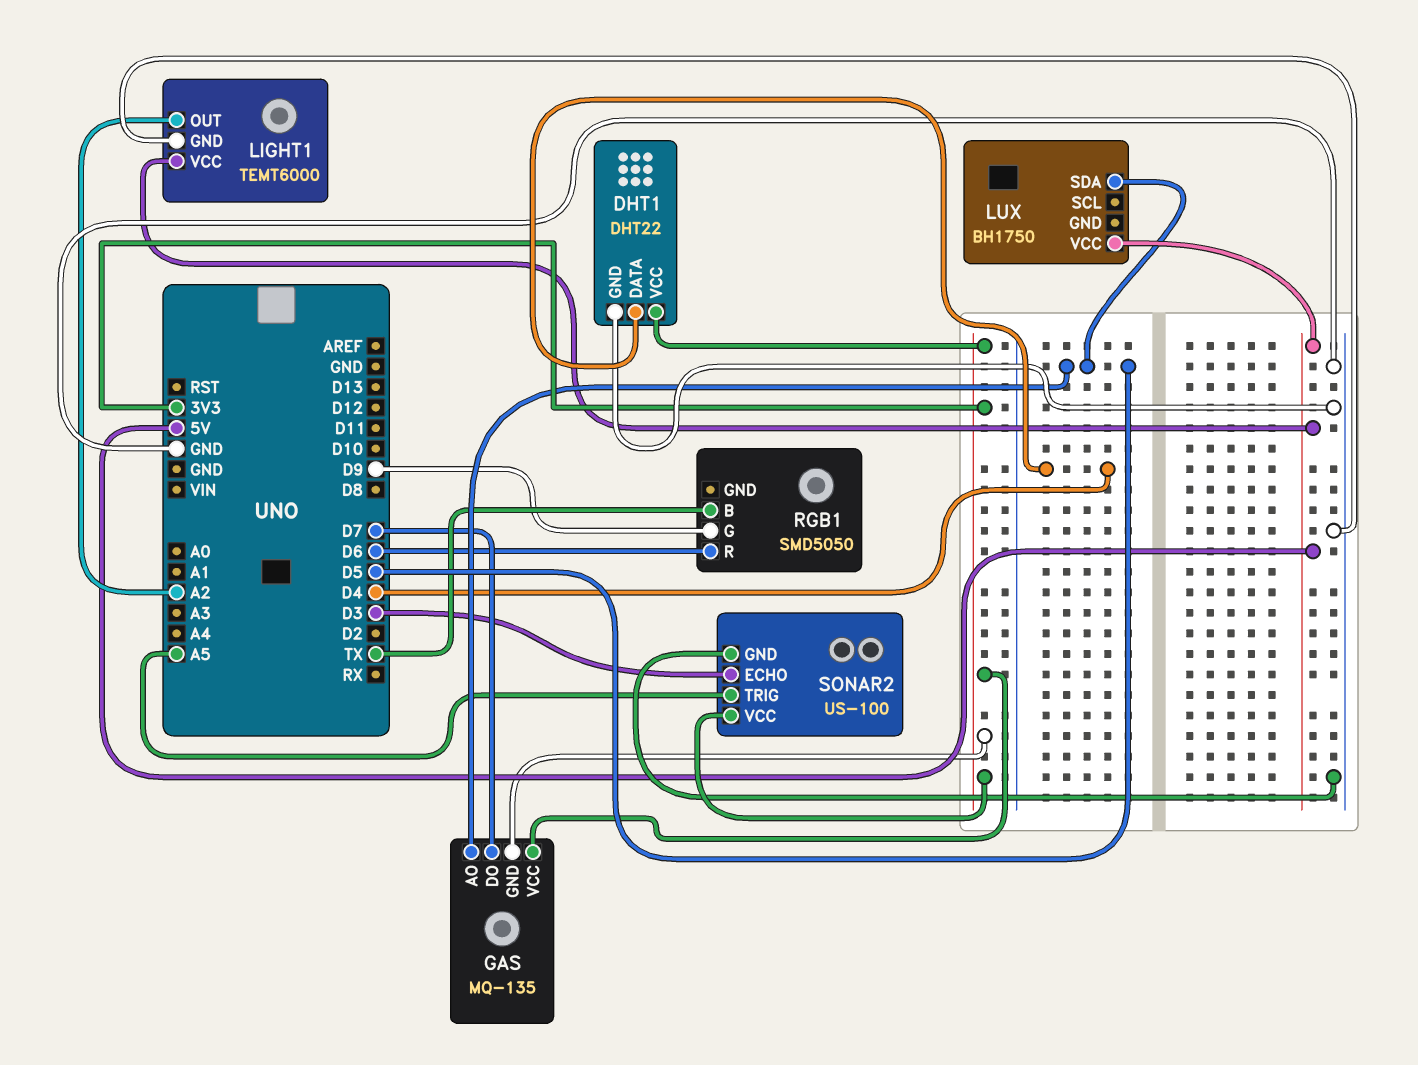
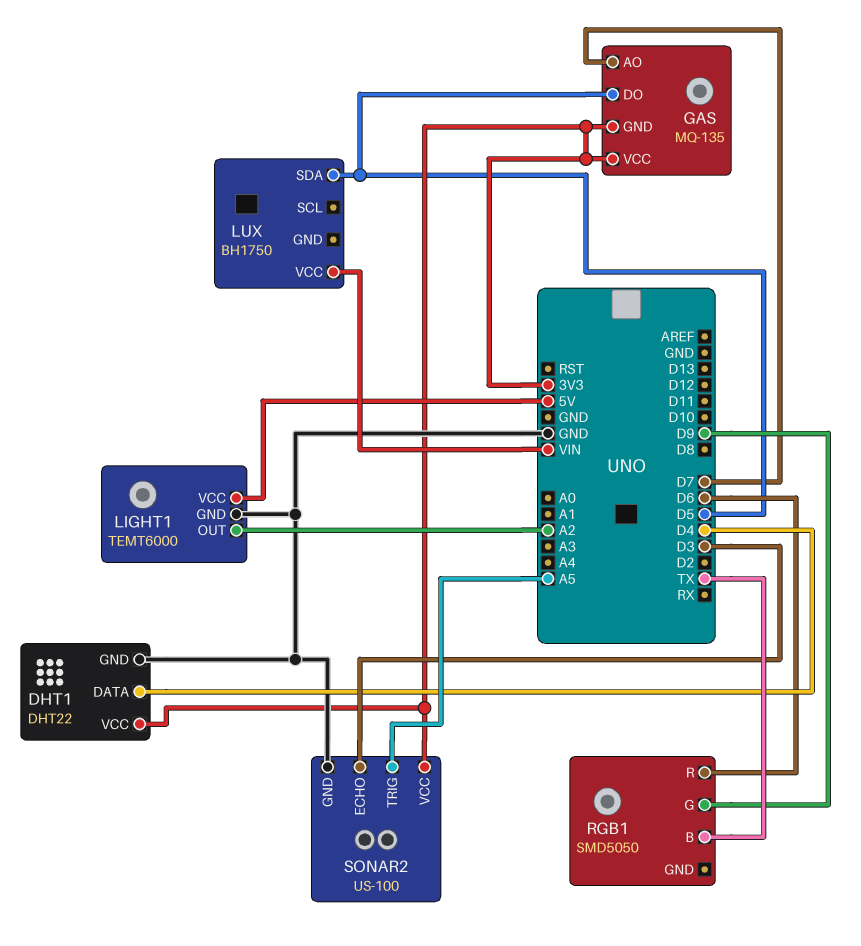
GAS pin AO: D5 -> D7
GAS pin DO: D7 -> D5
LUX pin VCC: 5V -> VIN

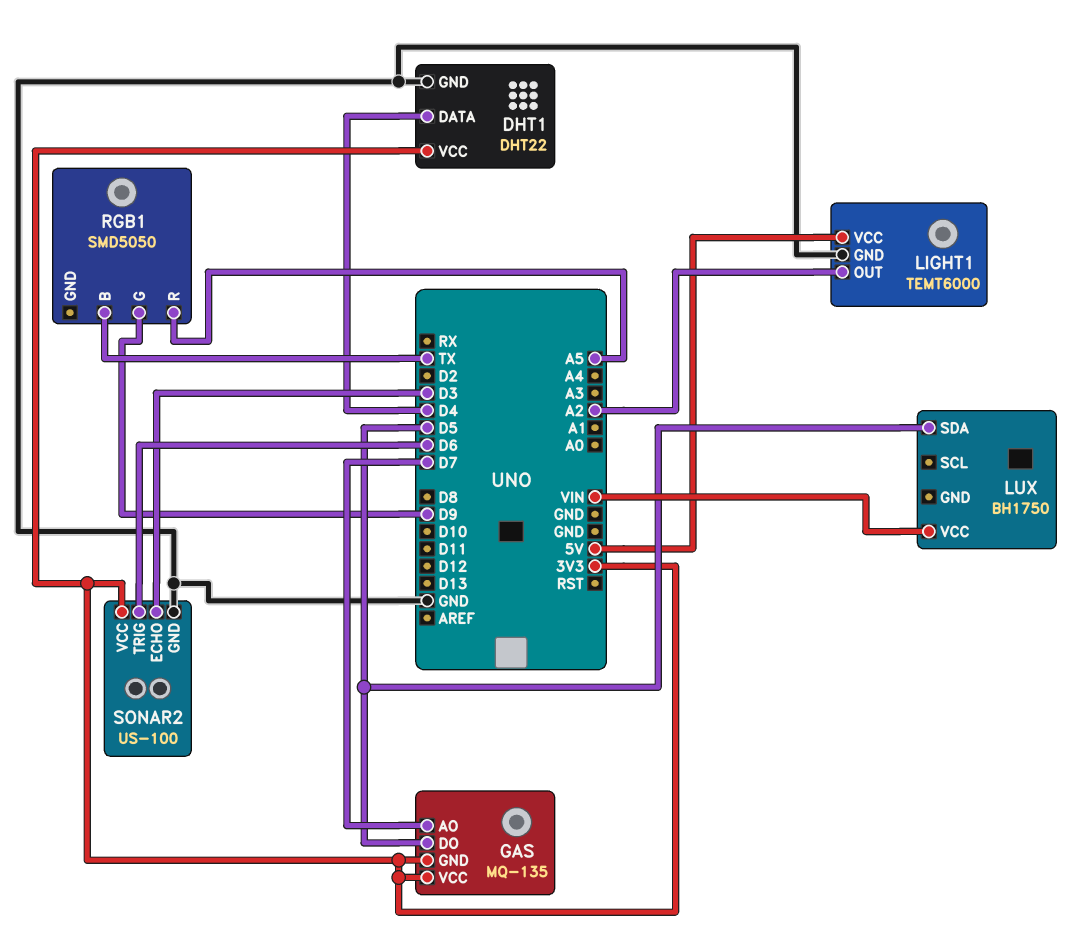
RGB1 pin R: D6 -> A5
SONAR2 pin TRIG: A5 -> D6

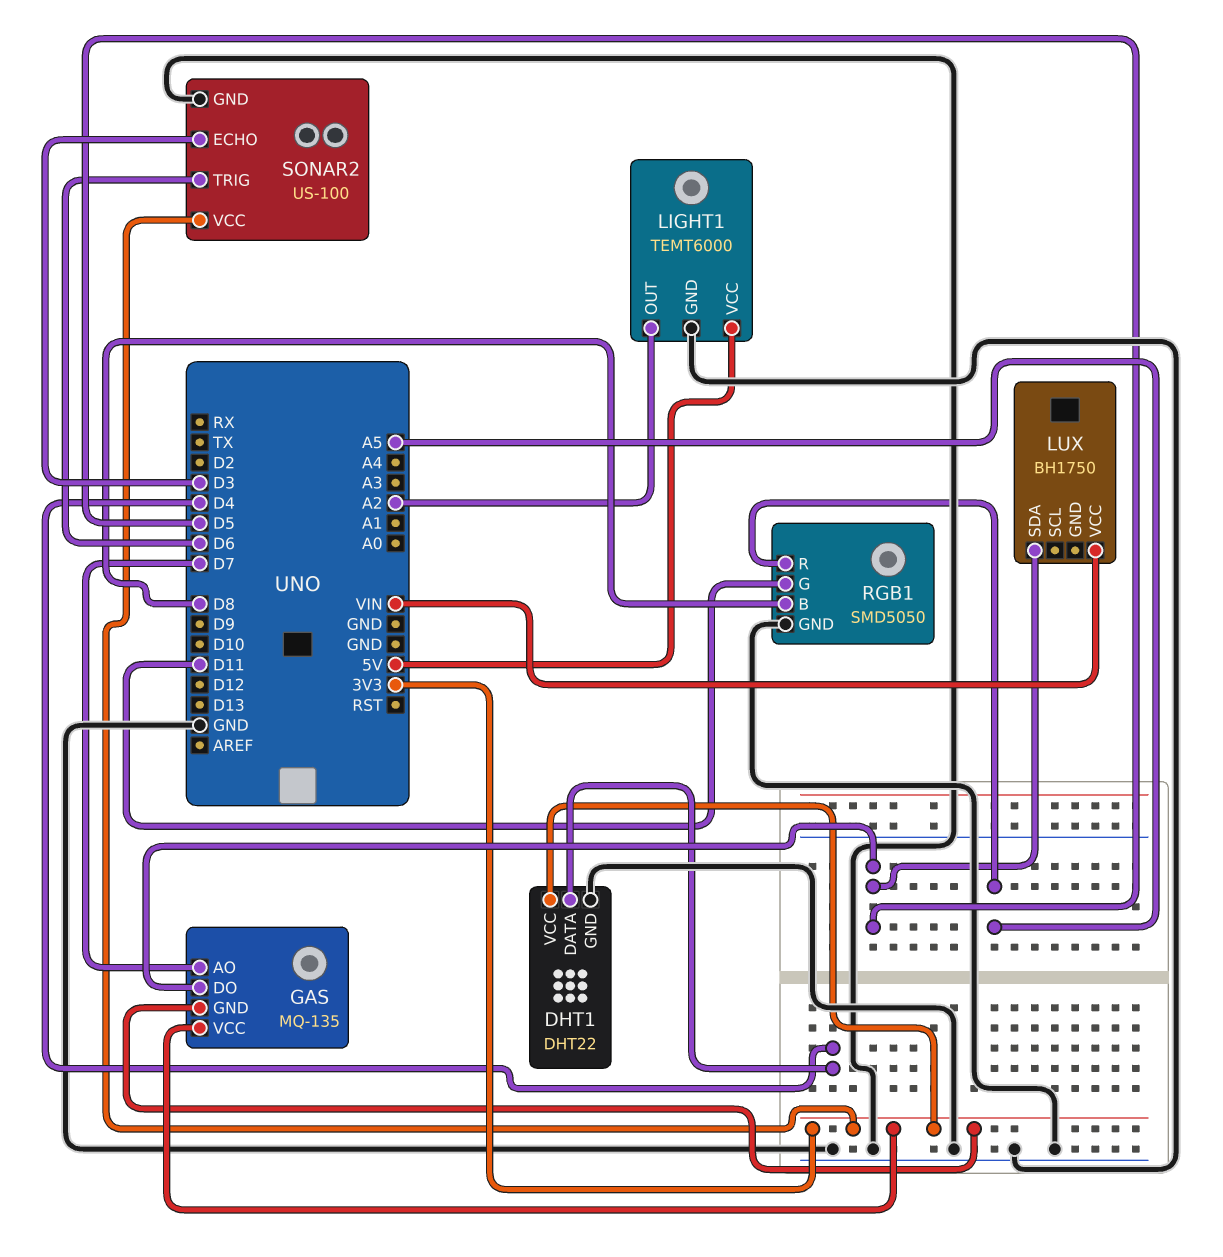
RGB1 pin B: TX -> D8
RGB1 pin G: D9 -> D11
RGB1 pin GND: none -> GND

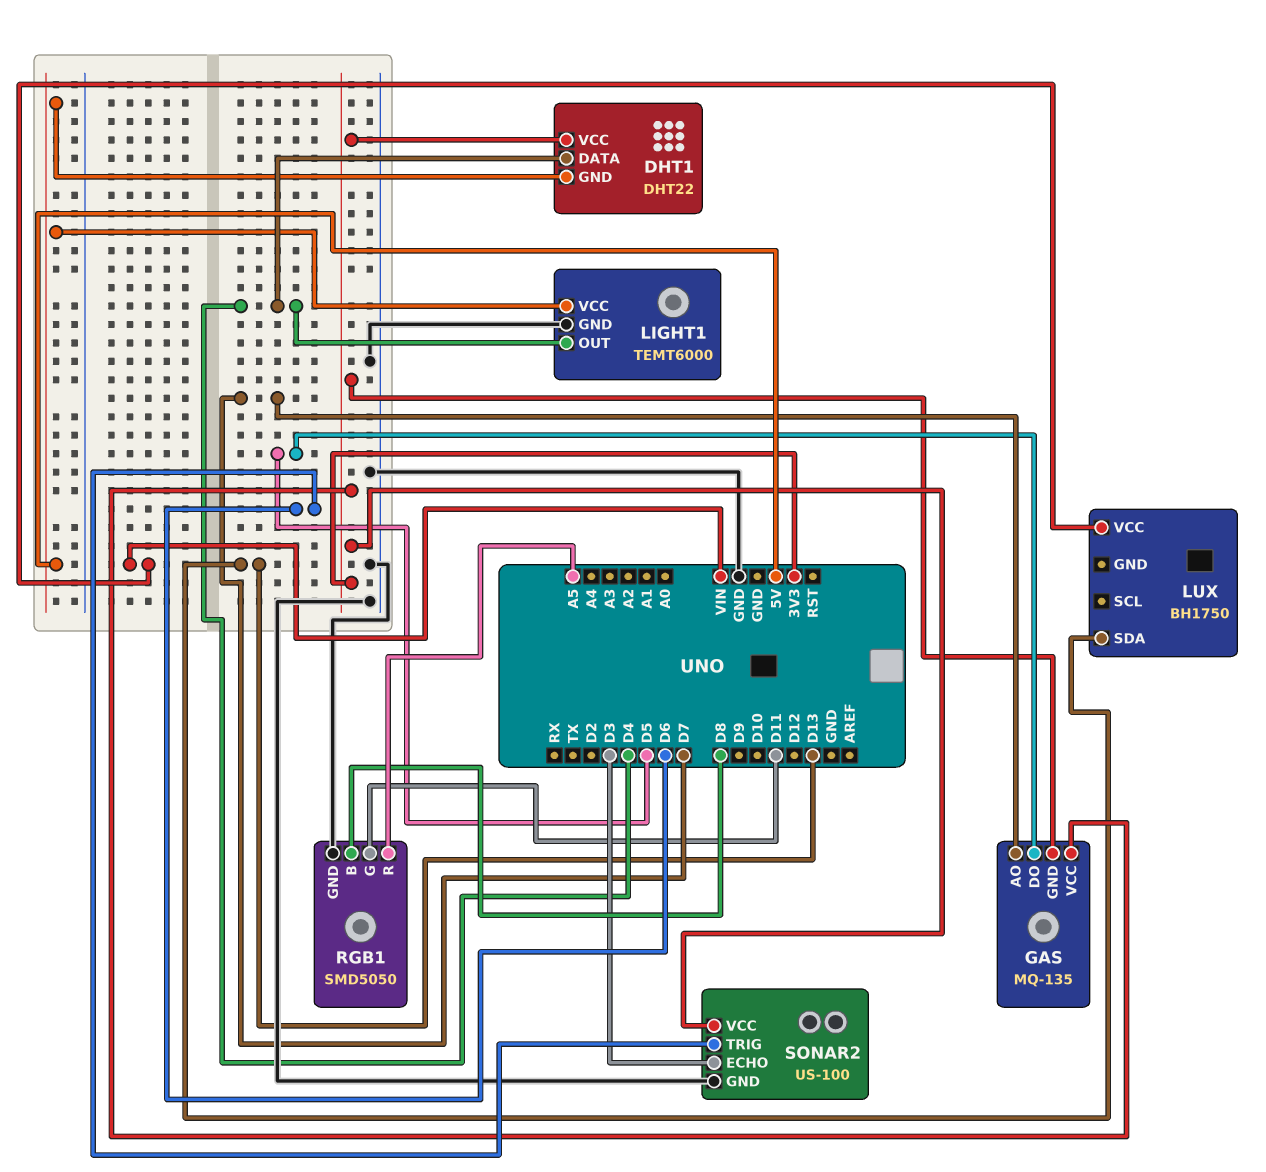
DHT1 pin GND: GND -> 5V
LIGHT1 pin OUT: A2 -> D4
LUX pin SDA: D5 -> D13

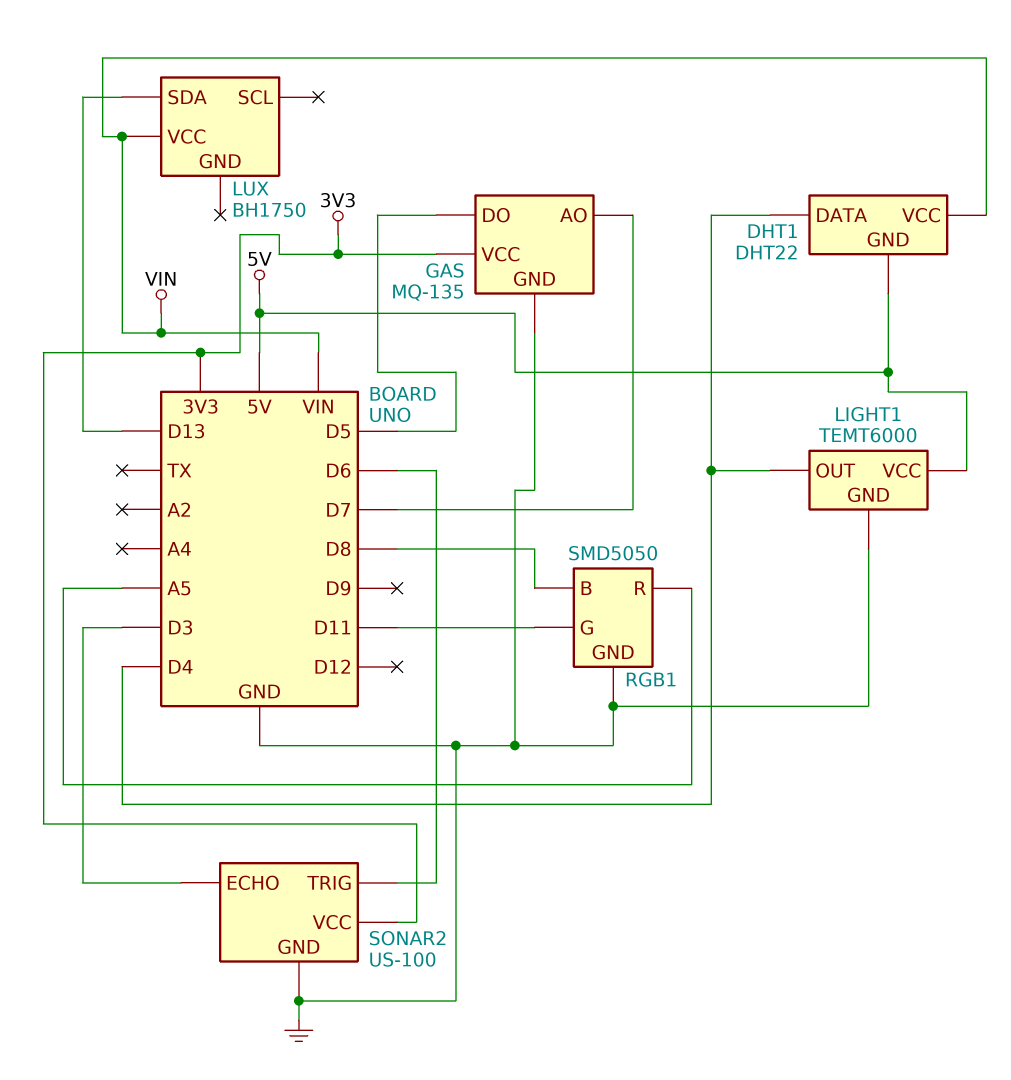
DHT1 pin VCC: 3V3 -> VIN
GAS pin GND: 3V3 -> GND

